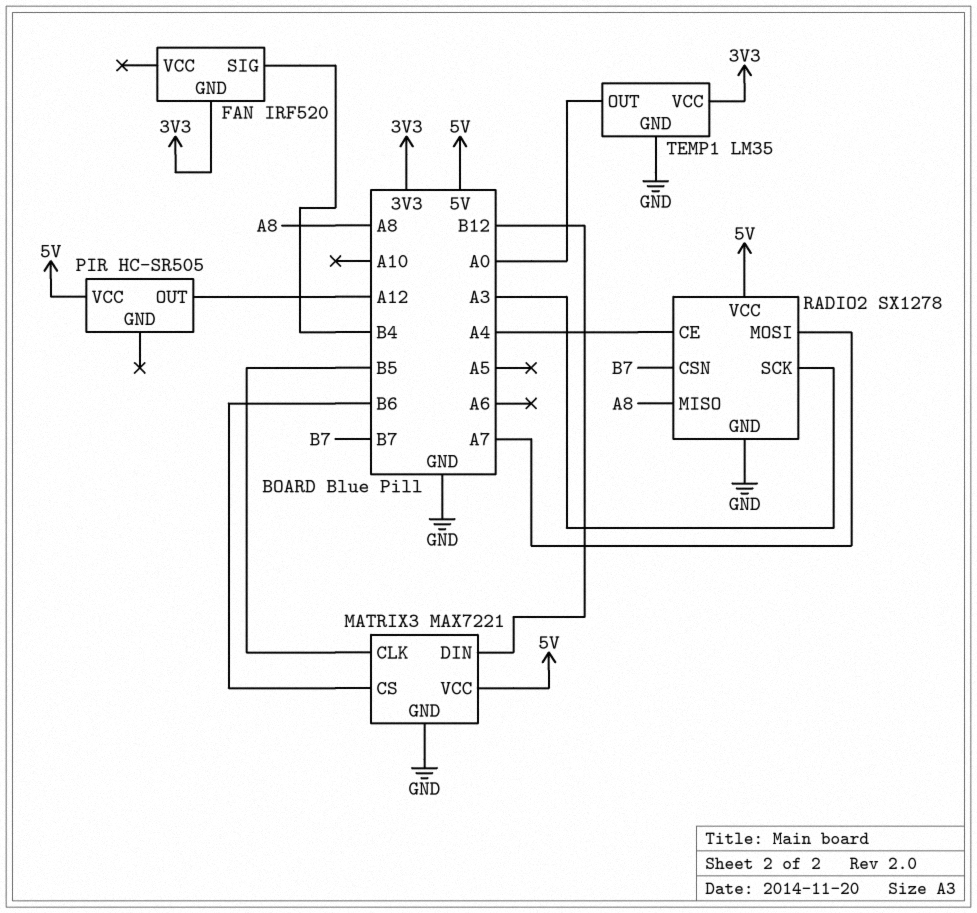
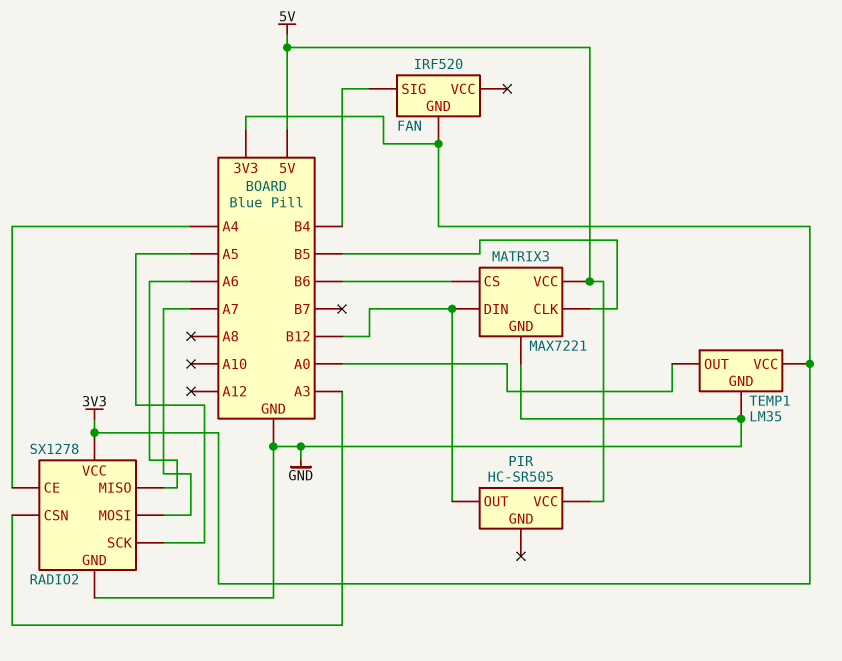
PIR pin OUT: A12 -> B12
RADIO2 pin CSN: B7 -> A3
RADIO2 pin MISO: A8 -> A6
RADIO2 pin SCK: A3 -> A5
RADIO2 pin VCC: 5V -> 3V3

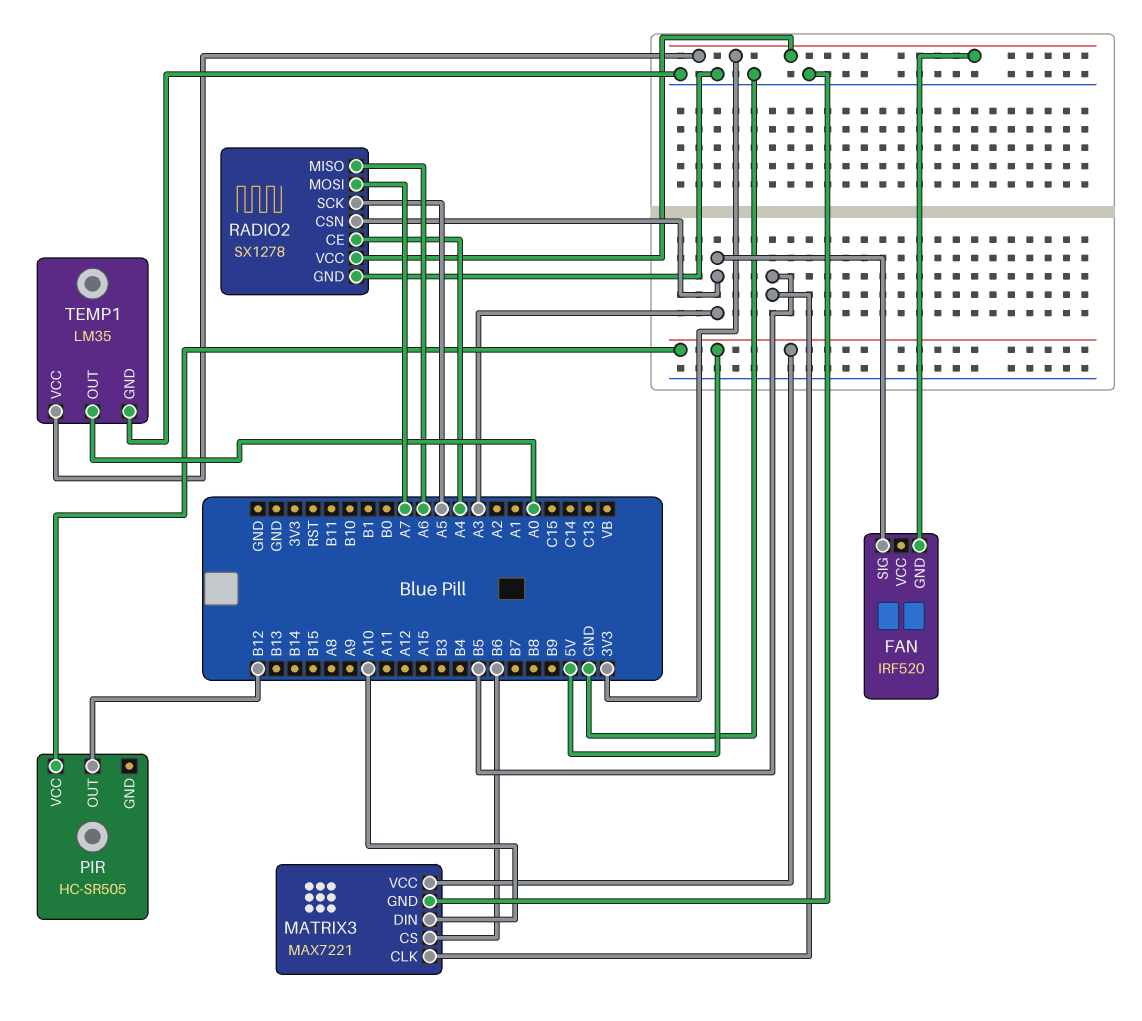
FAN pin SIG: B4 -> A3
MATRIX3 pin DIN: B12 -> A10

